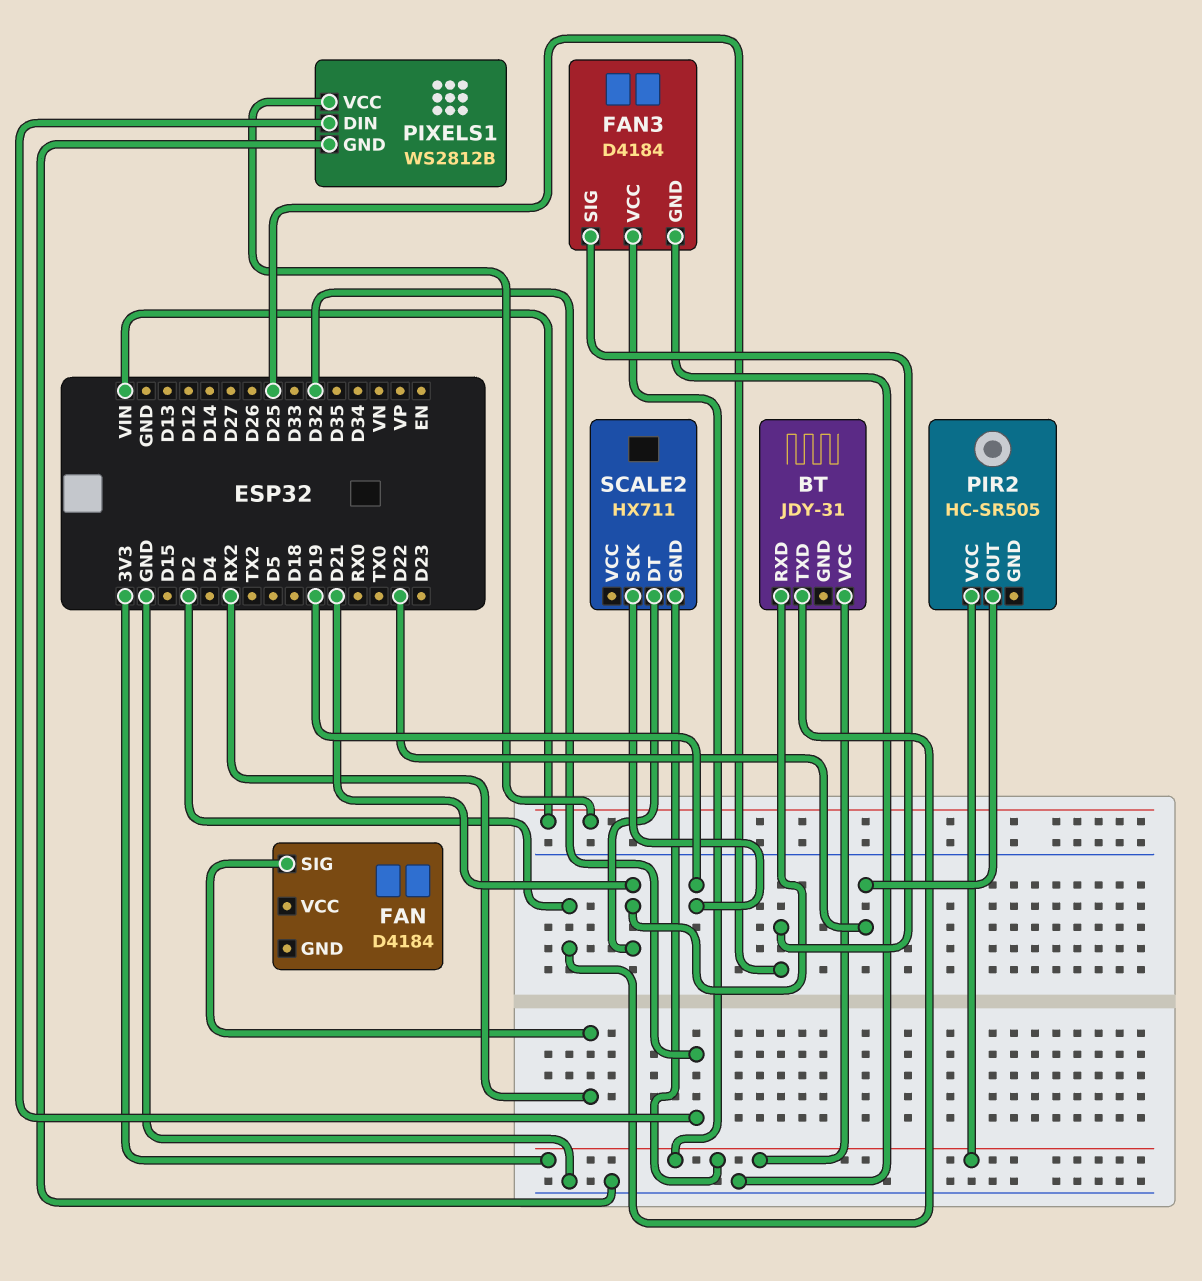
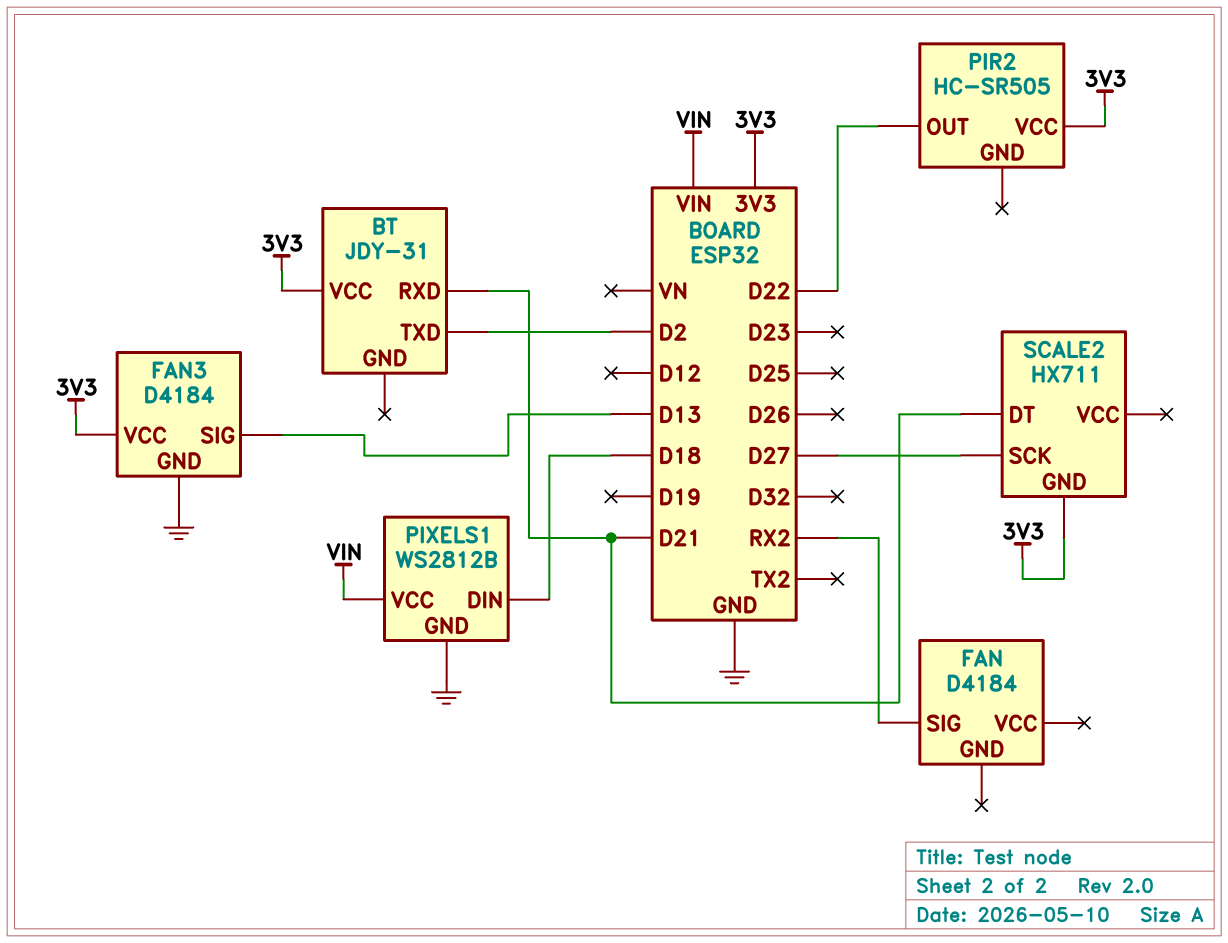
FAN3 pin SIG: D25 -> D13
PIXELS1 pin DIN: D32 -> D18
SCALE2 pin SCK: D19 -> D27

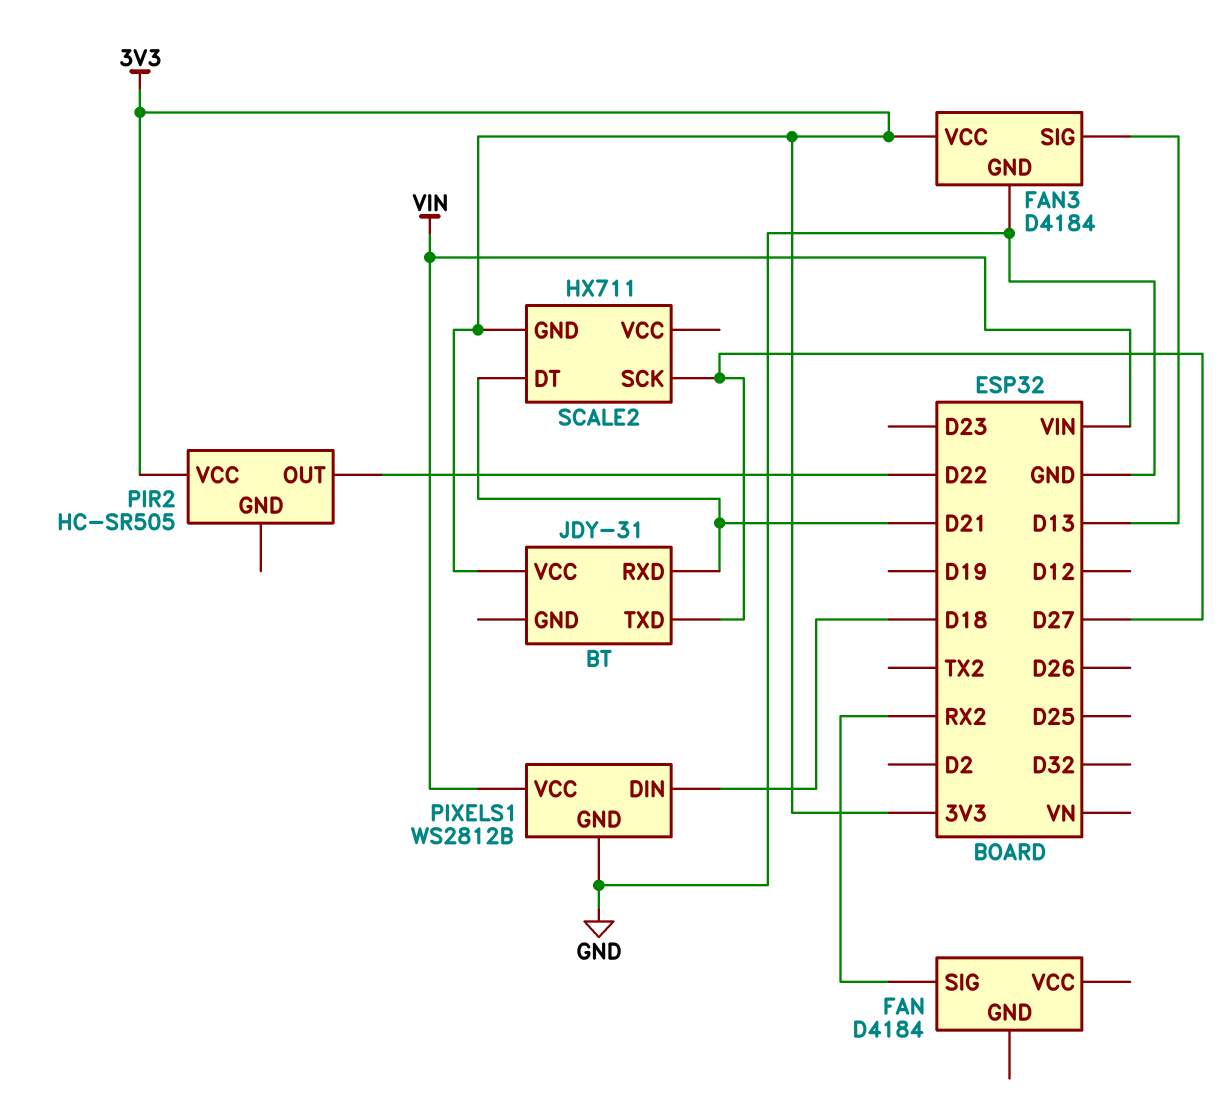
BT pin TXD: D2 -> D27

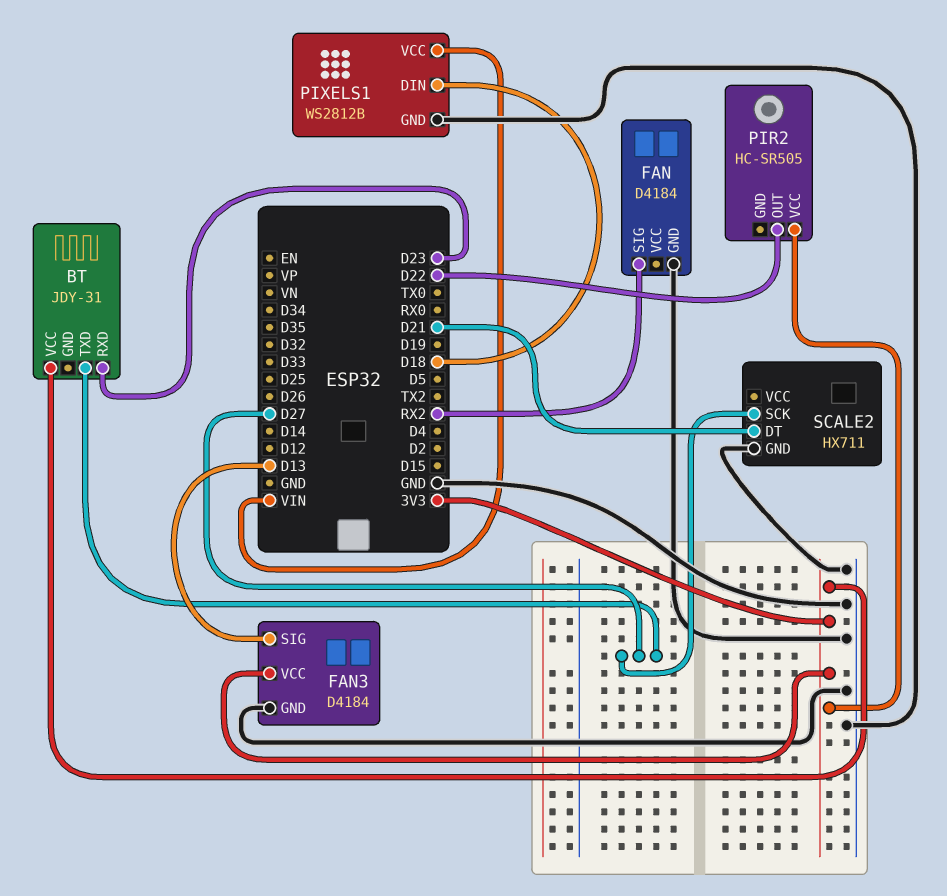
BT pin RXD: D21 -> D23
FAN pin GND: none -> GND
SCALE2 pin GND: 3V3 -> GND

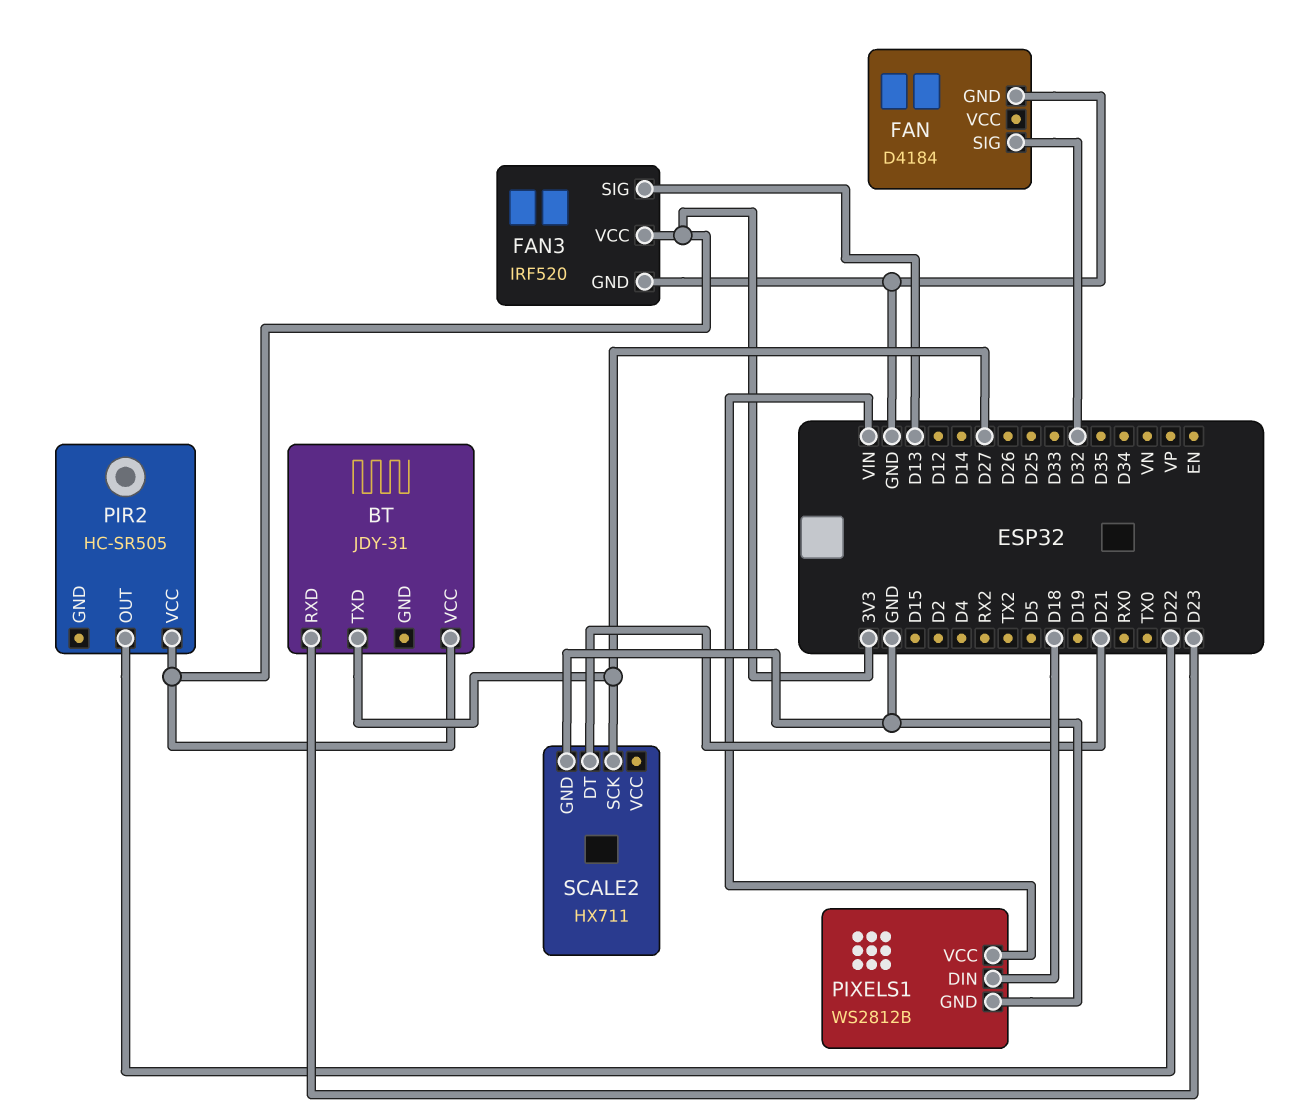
FAN pin SIG: RX2 -> D32
FAN3: D4184 -> IRF520

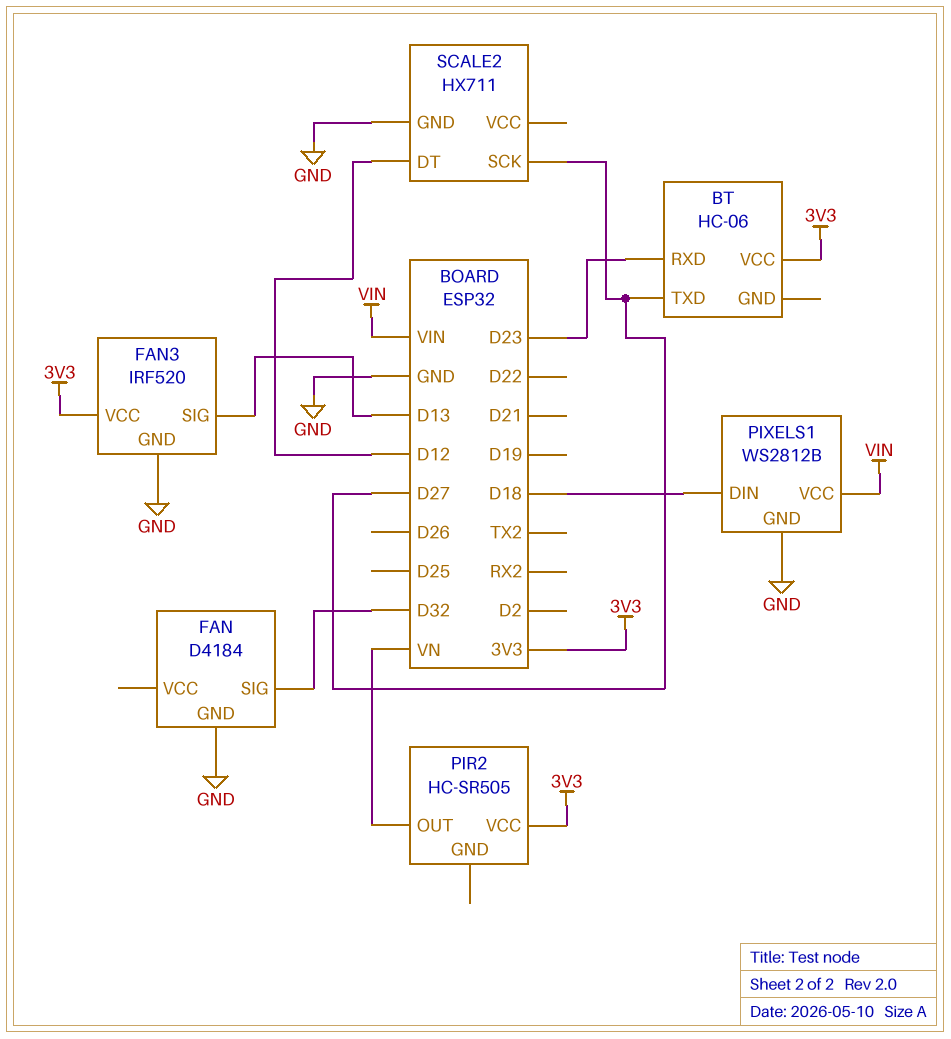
BT: JDY-31 -> HC-06
PIR2 pin OUT: D22 -> VN
SCALE2 pin DT: D21 -> D12

